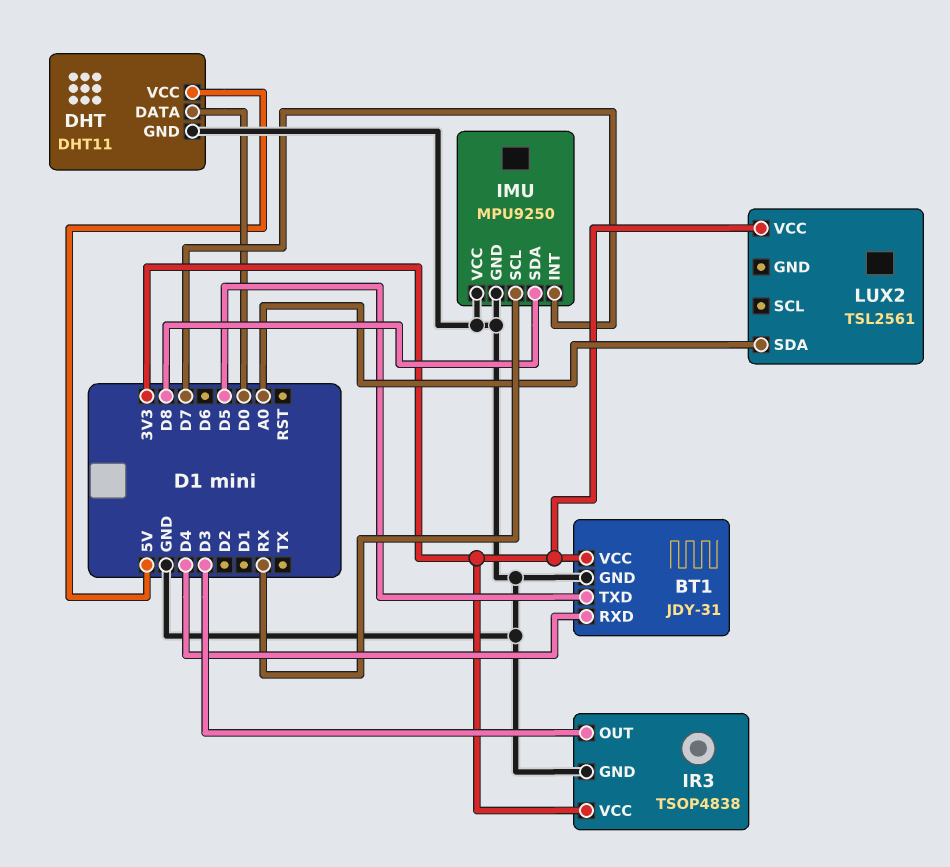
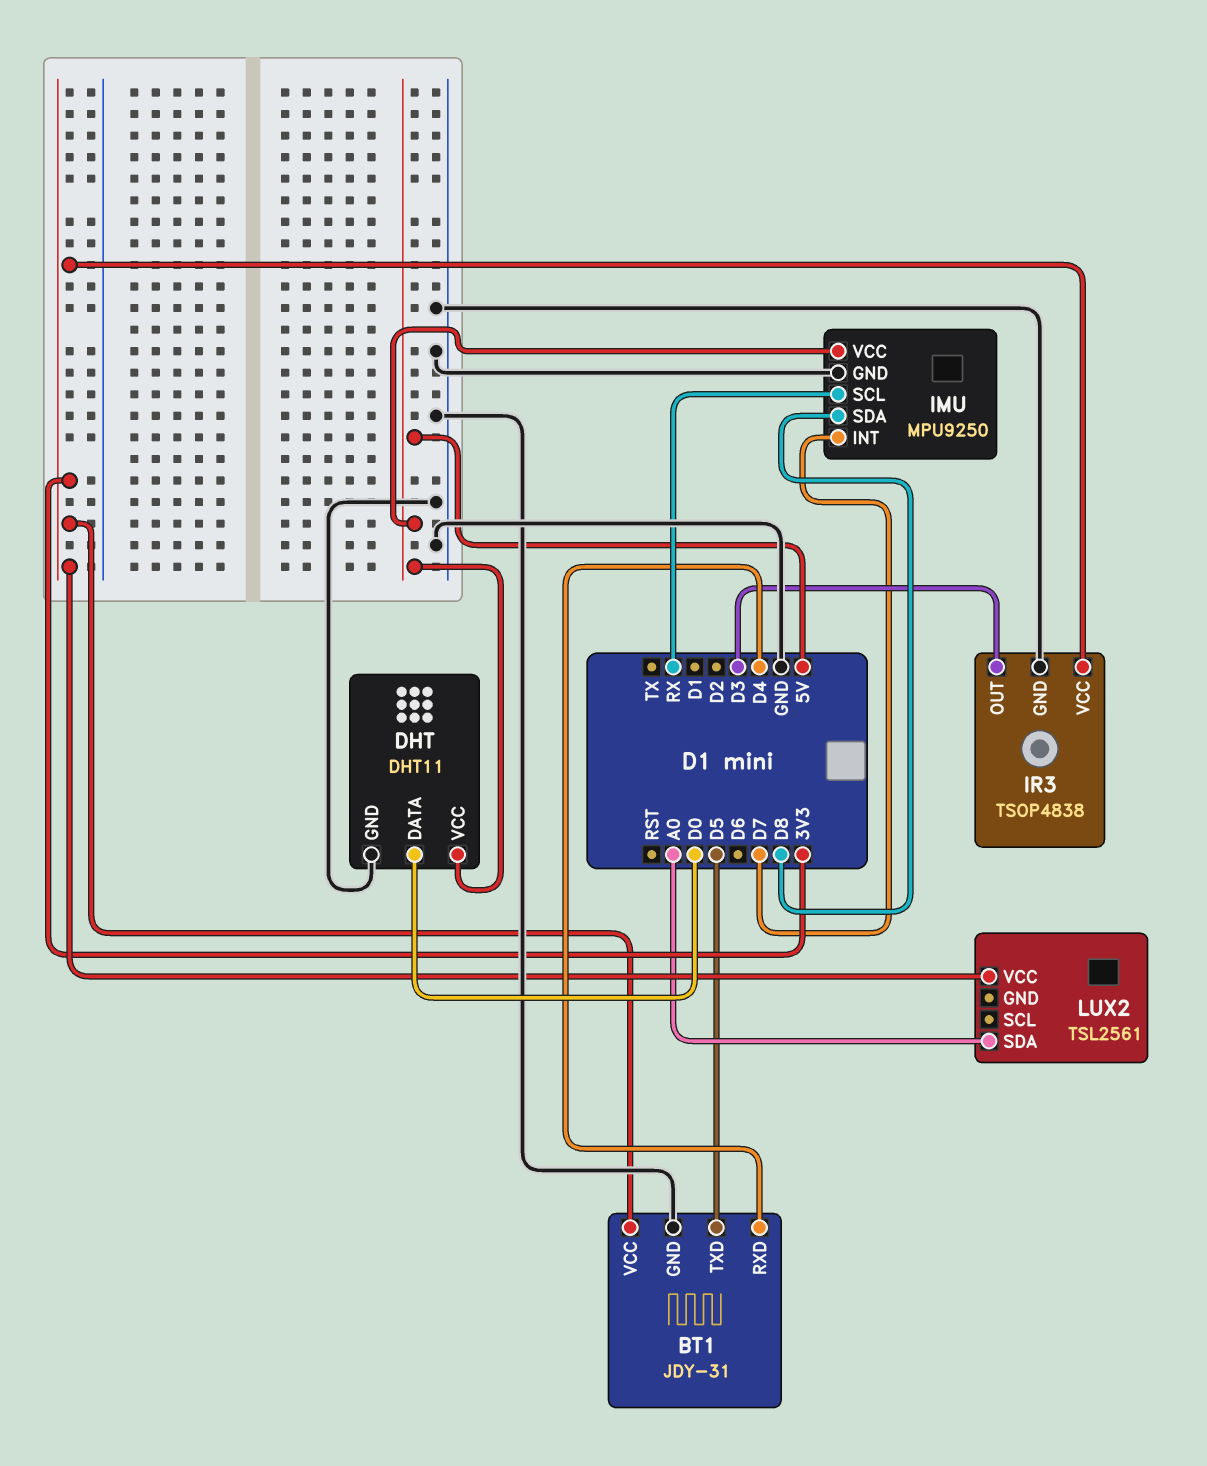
IMU pin VCC: GND -> 5V

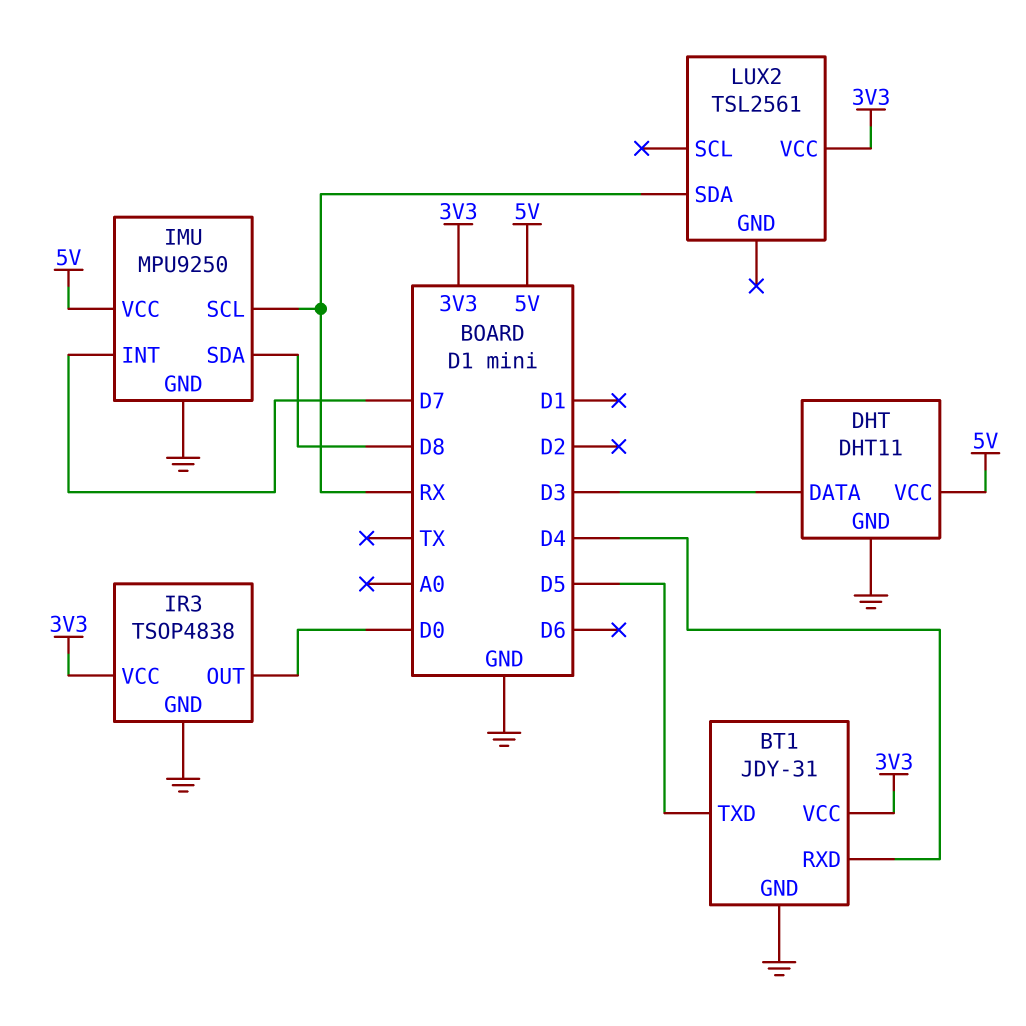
DHT pin DATA: D0 -> D3
IR3 pin OUT: D3 -> D0
LUX2 pin SDA: A0 -> RX

